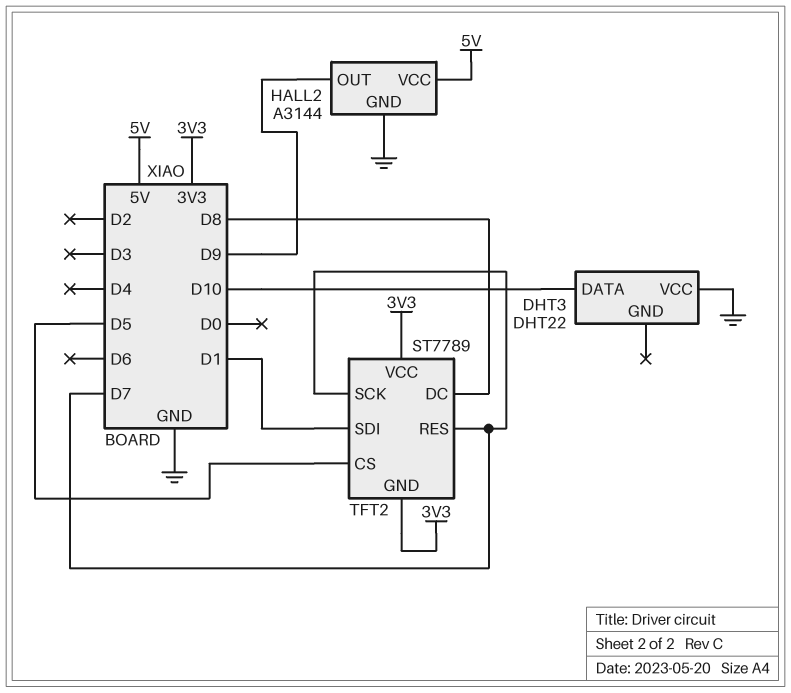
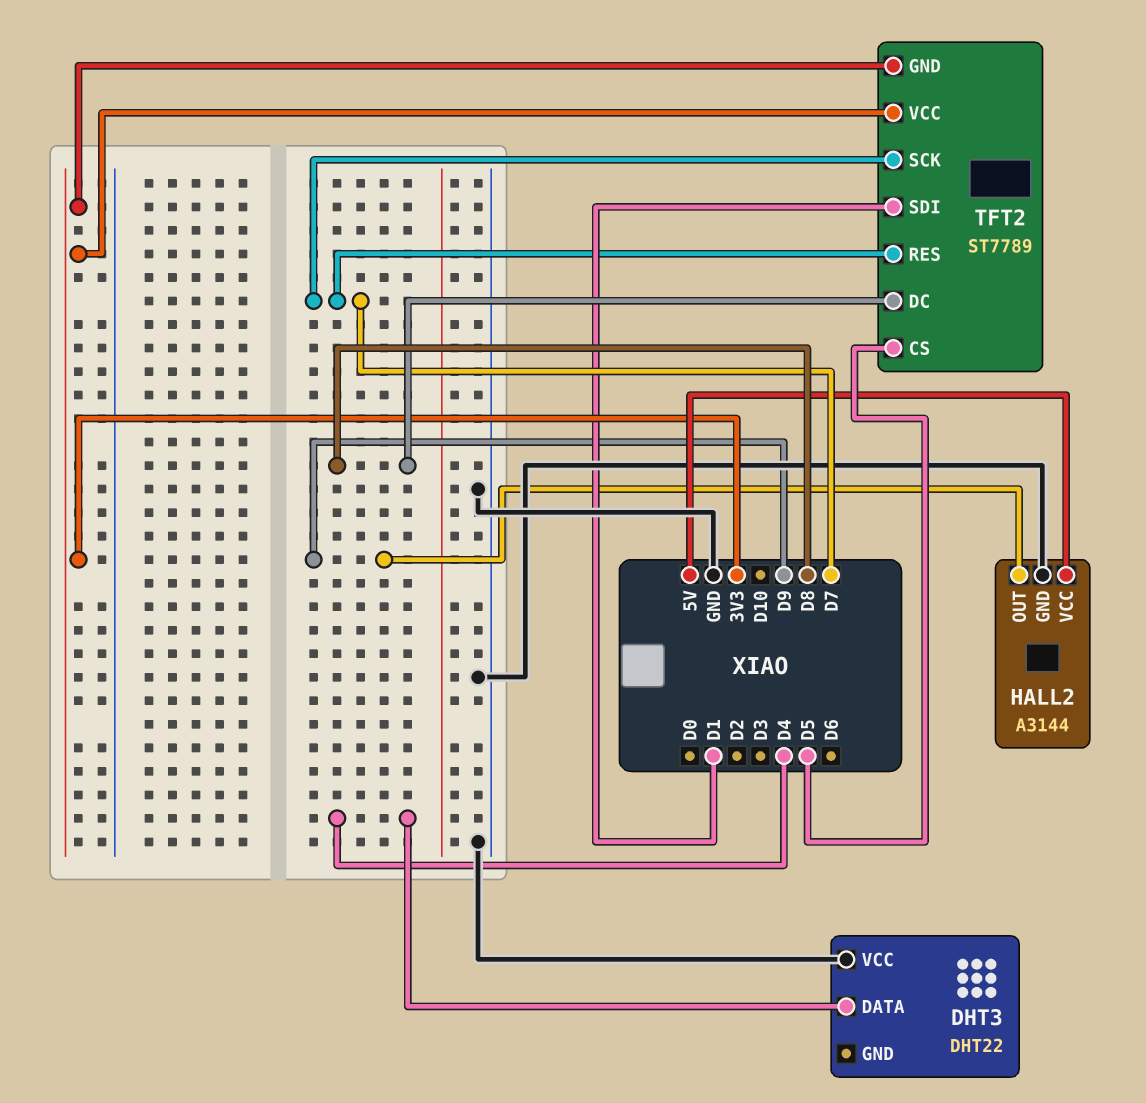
DHT3 pin DATA: D10 -> D4

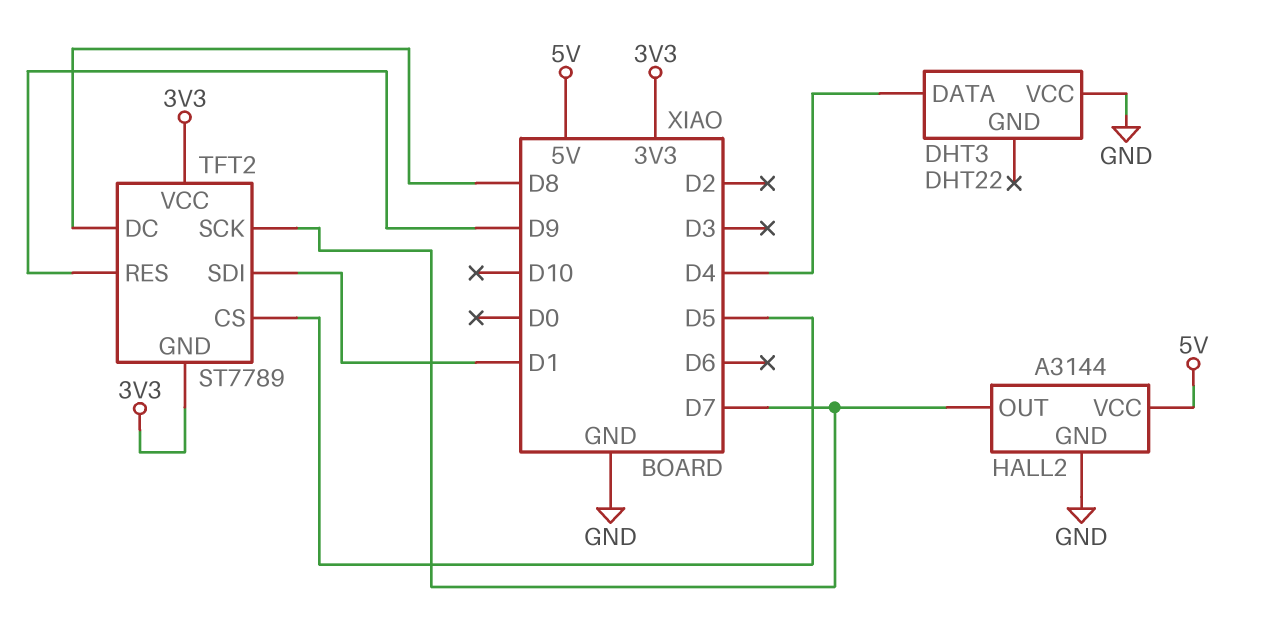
HALL2 pin OUT: D9 -> D7
TFT2 pin RES: D7 -> D9

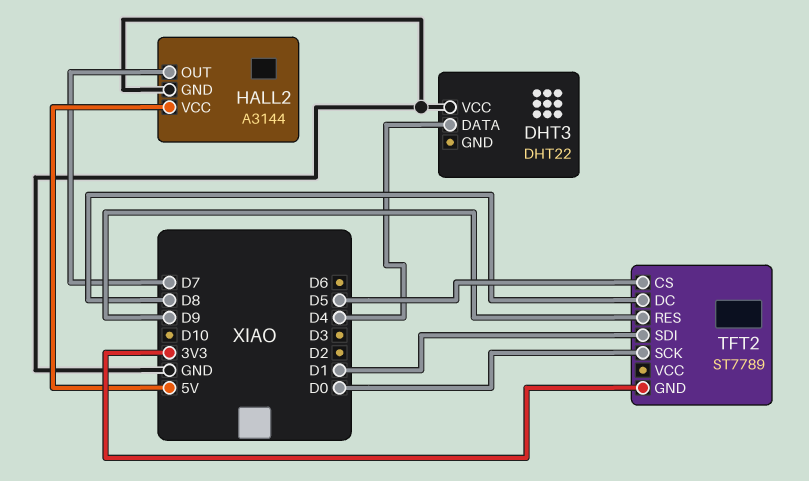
TFT2 pin SCK: D7 -> D0
TFT2 pin VCC: 3V3 -> none

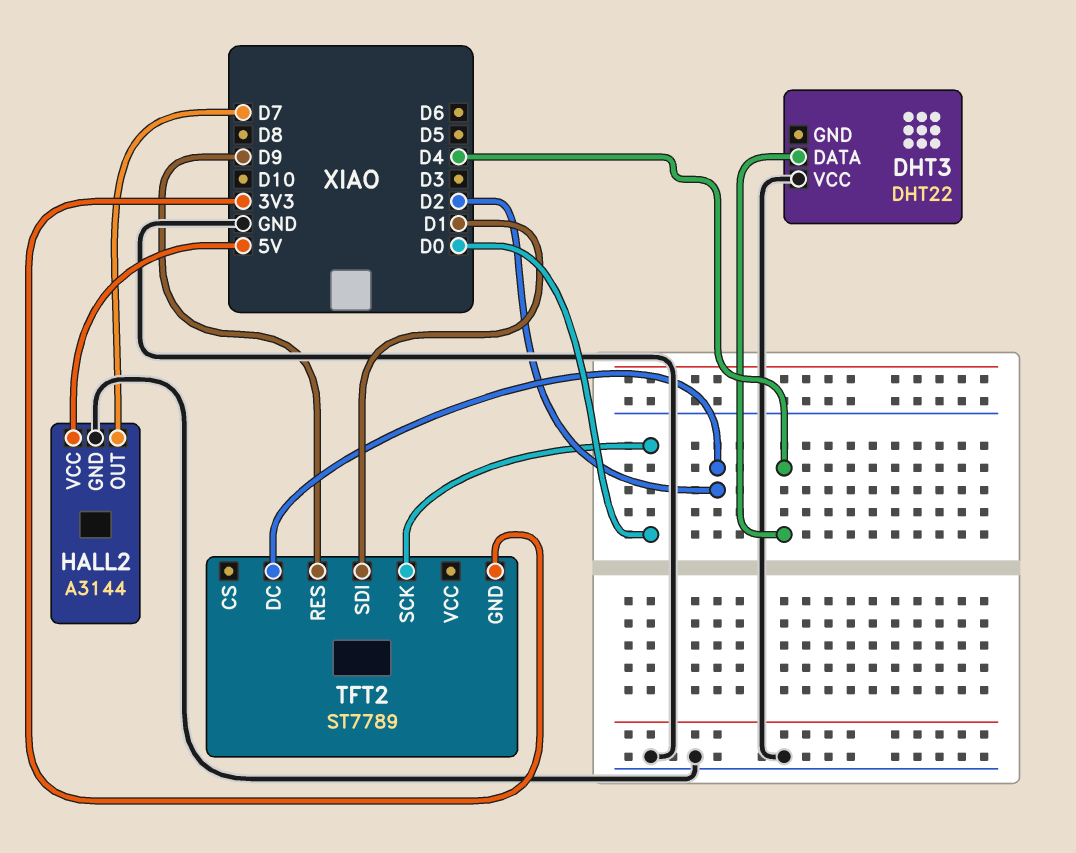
TFT2 pin CS: D5 -> none
TFT2 pin DC: D8 -> D2

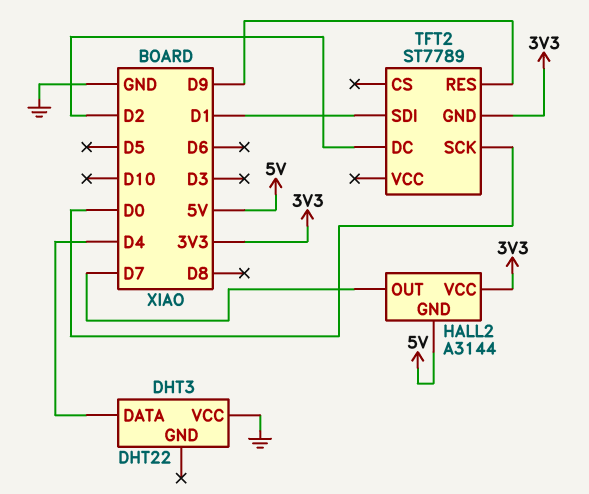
HALL2 pin GND: GND -> 5V
HALL2 pin VCC: 5V -> 3V3

